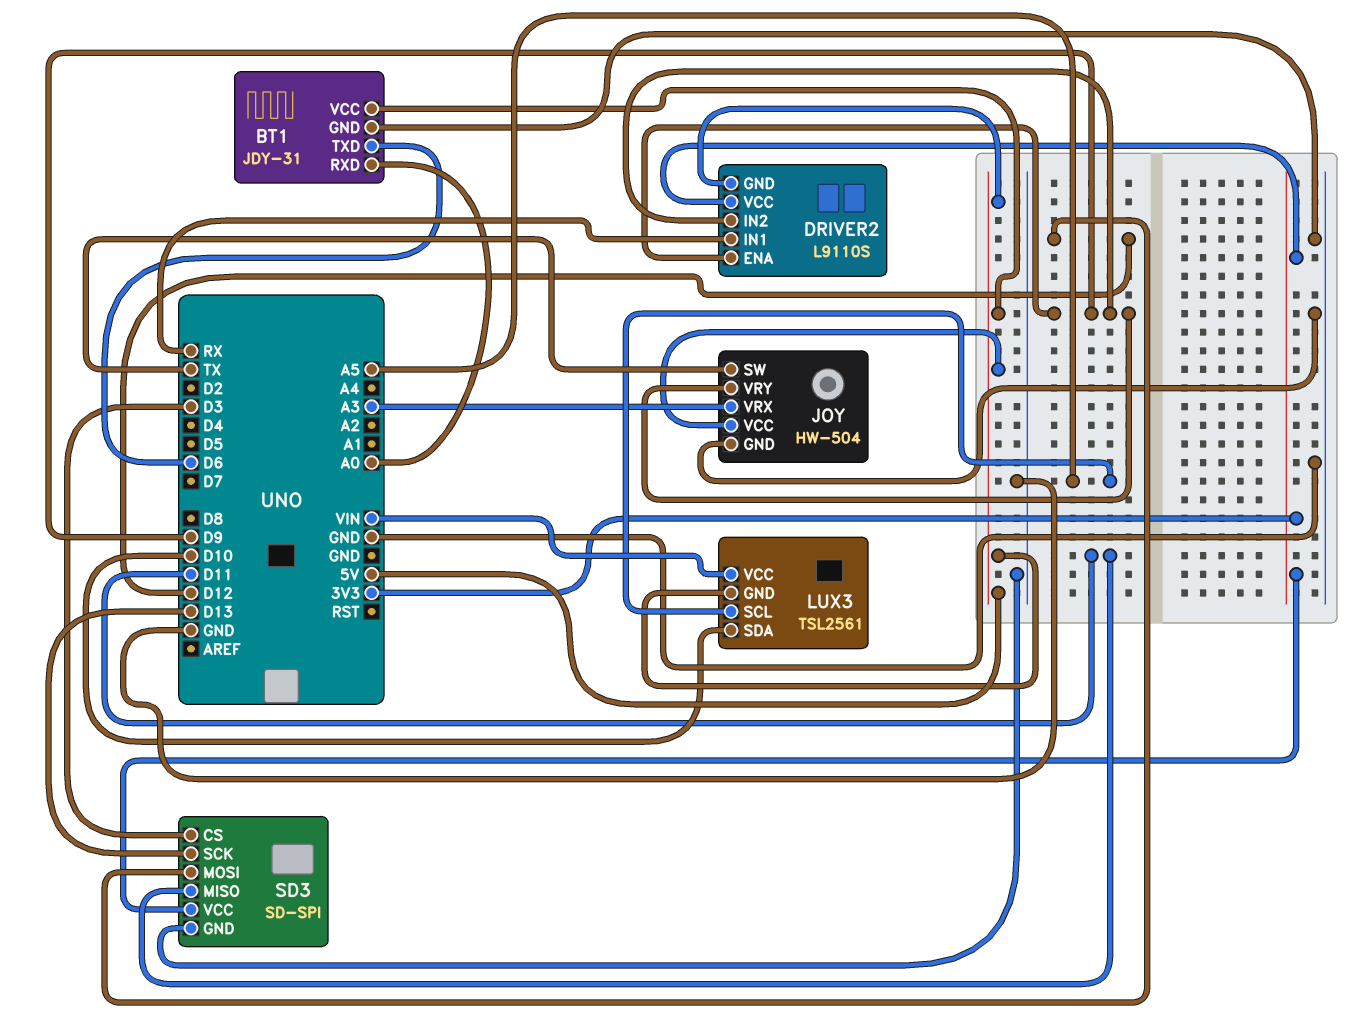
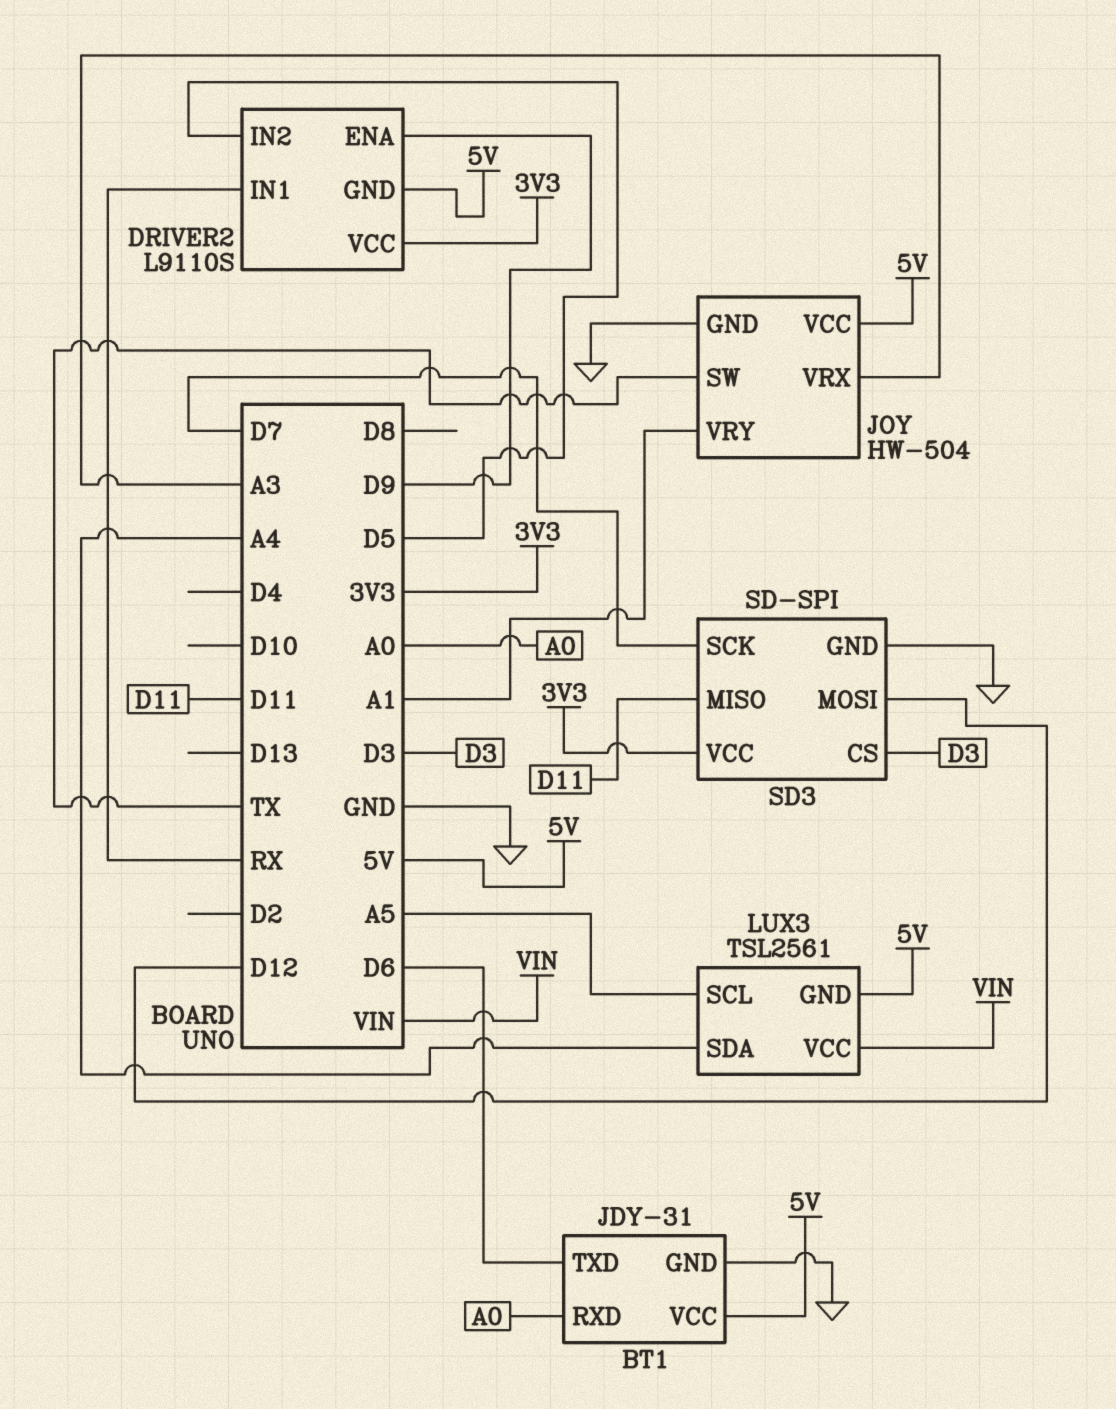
DRIVER2 pin IN2: D9 -> D5
JOY pin VRY: D9 -> A1
LUX3 pin SDA: D10 -> A4
SD3 pin SCK: D13 -> D7

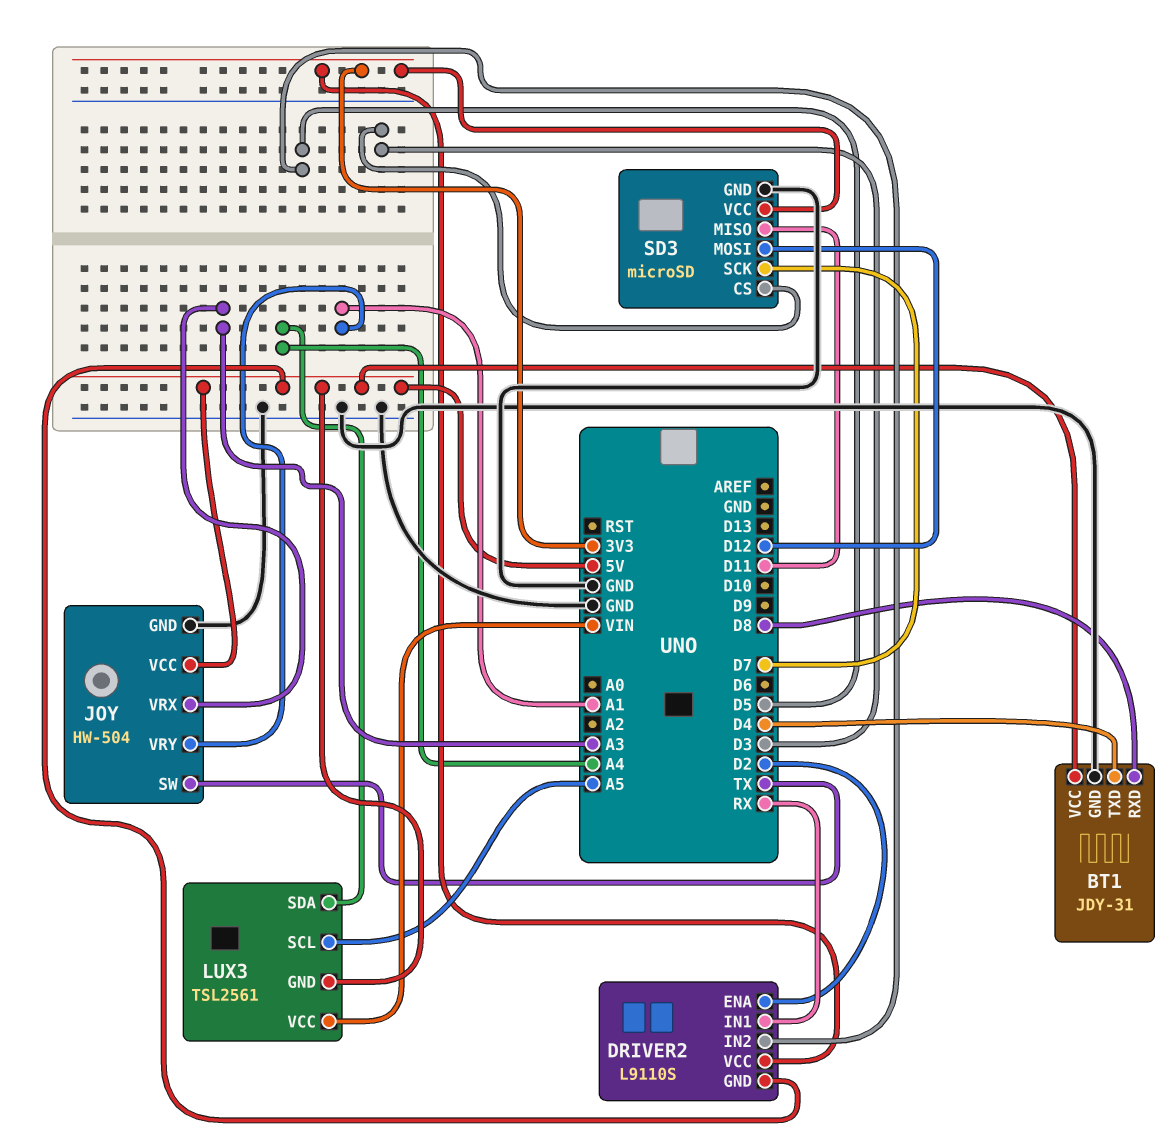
BT1 pin RXD: A0 -> D8
BT1 pin TXD: D6 -> D4
DRIVER2 pin ENA: D9 -> D2
SD3: SD-SPI -> microSD

